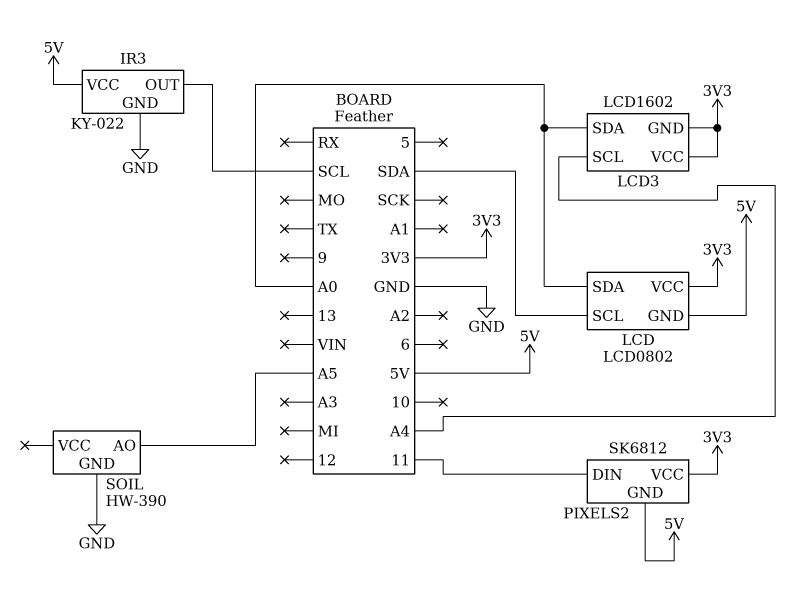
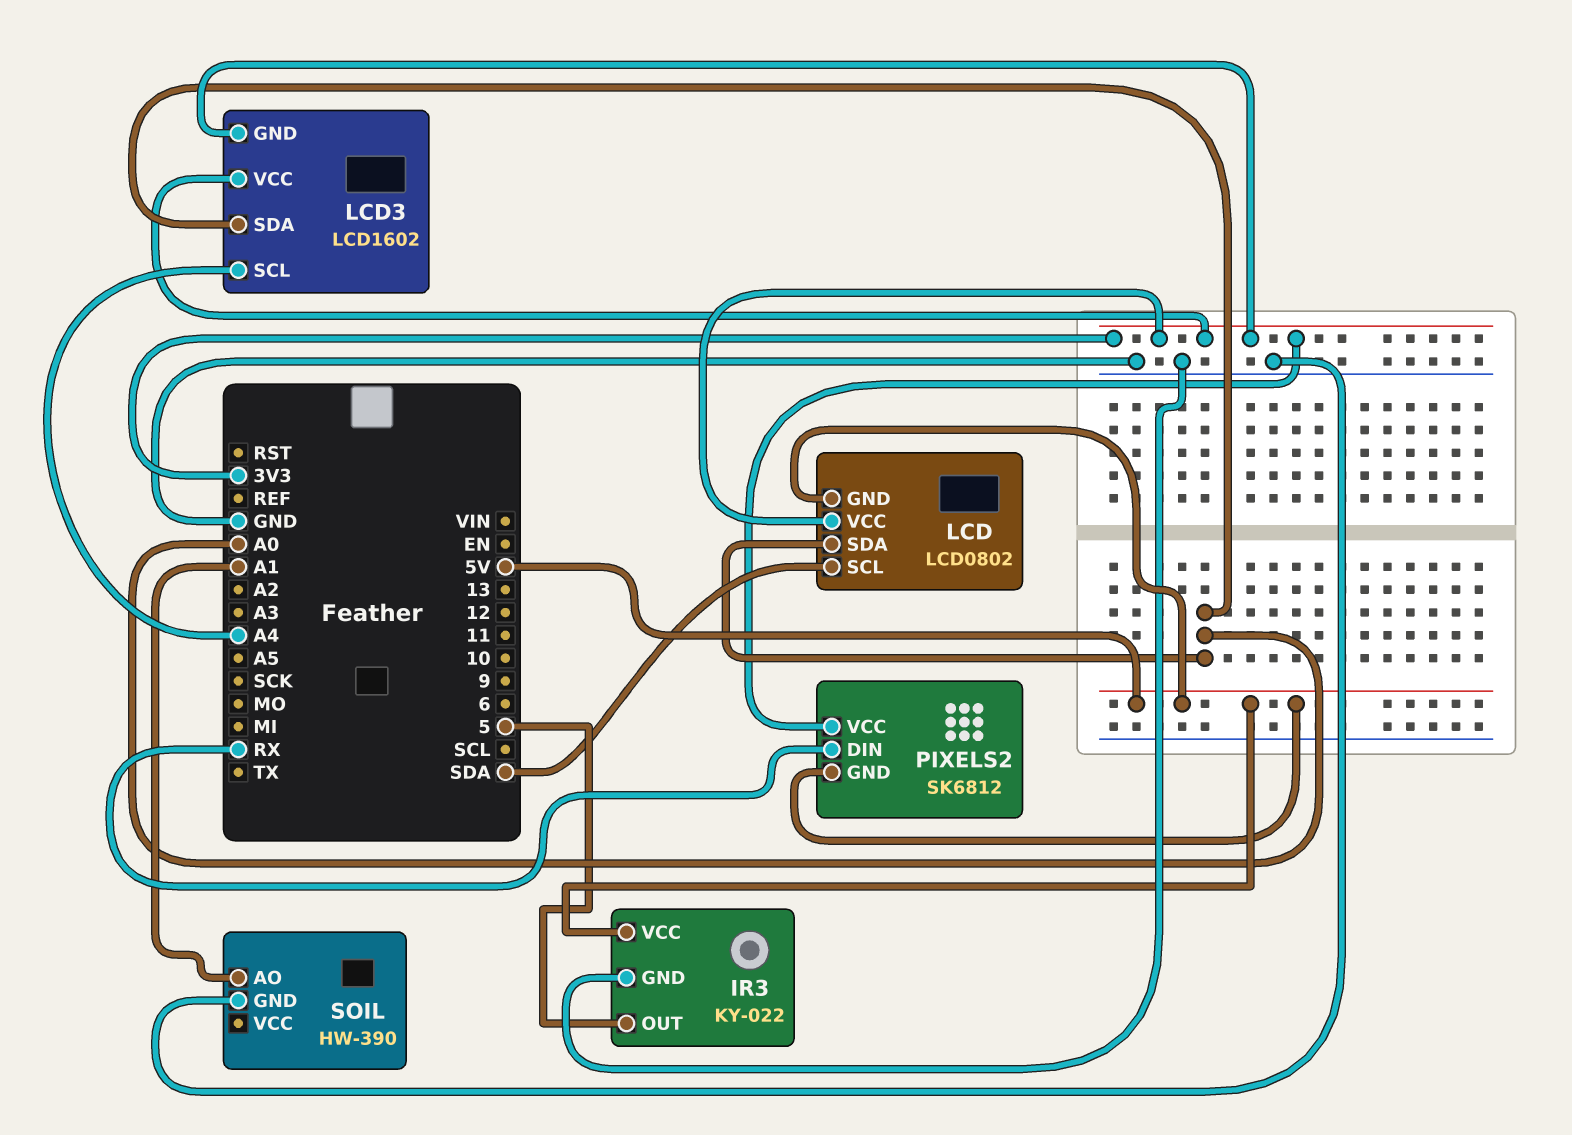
IR3 pin OUT: SCL -> 5
PIXELS2 pin DIN: 11 -> RX
SOIL pin AO: A5 -> A1

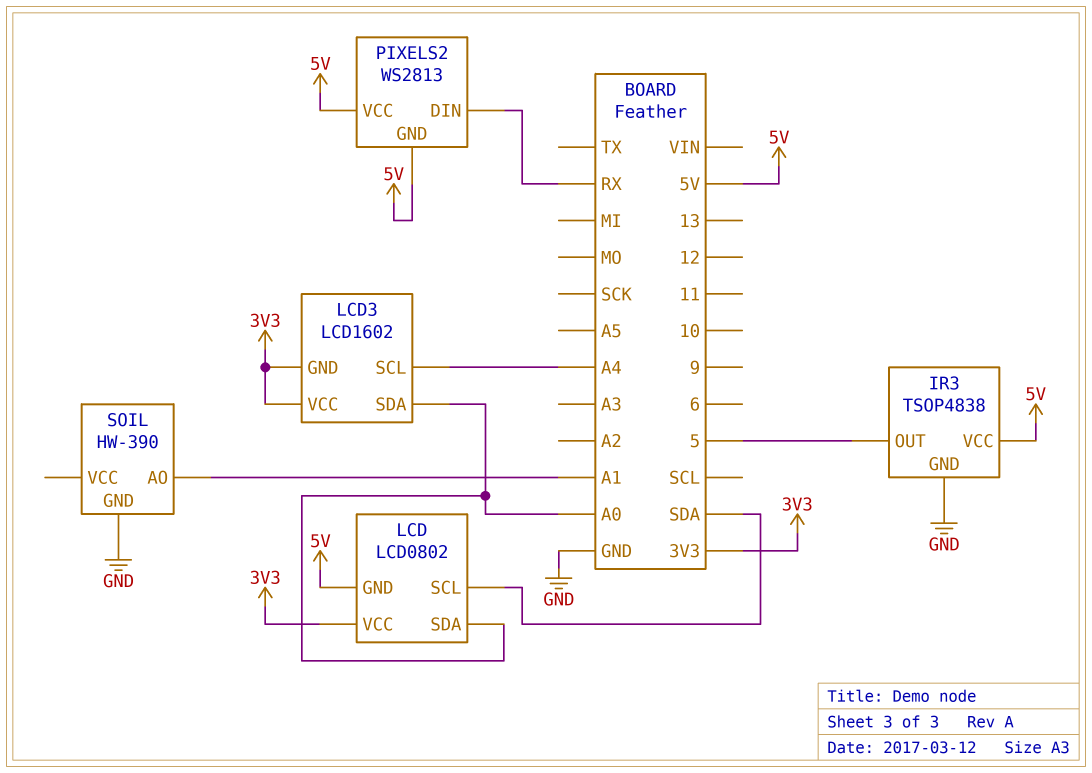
IR3: KY-022 -> TSOP4838
PIXELS2: SK6812 -> WS2813
PIXELS2 pin VCC: 3V3 -> 5V

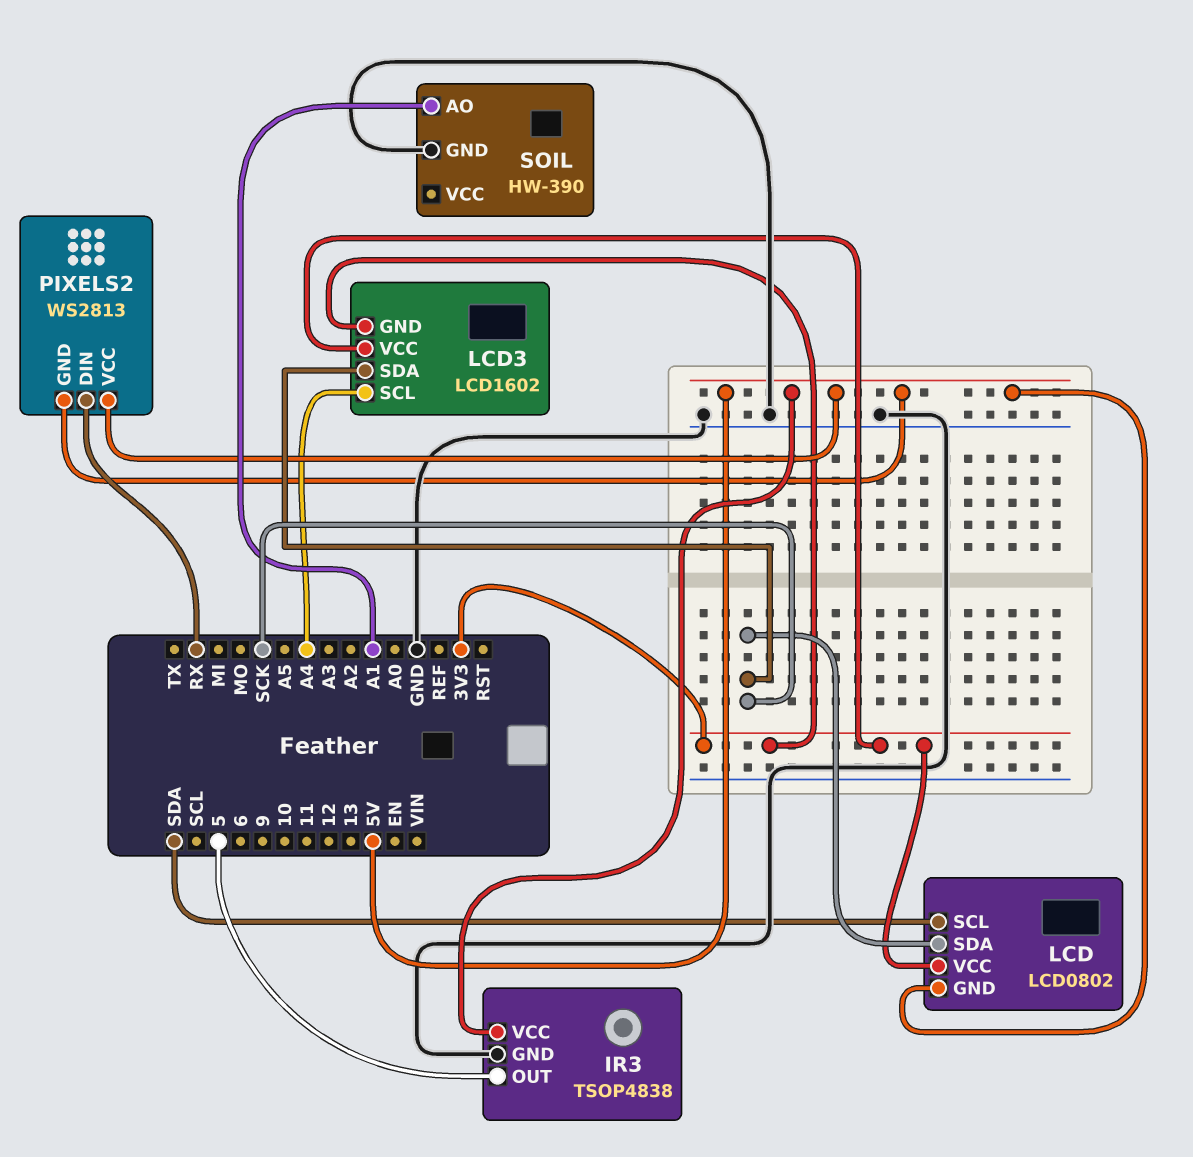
LCD pin SDA: A0 -> SCK
LCD3 pin SDA: A0 -> SCK

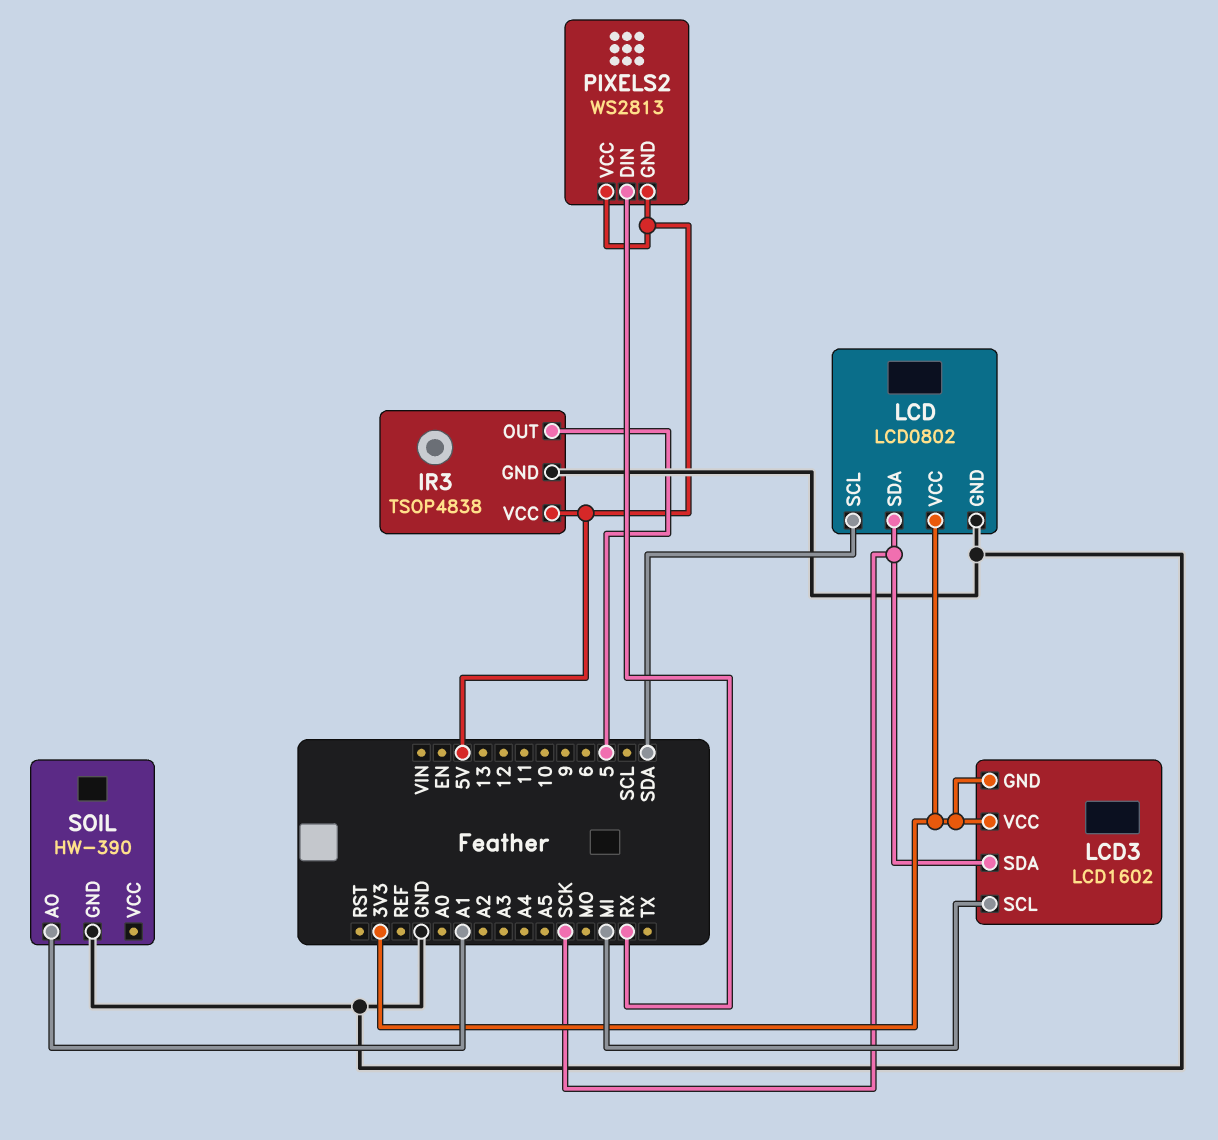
LCD pin GND: 5V -> GND
LCD3 pin SCL: A4 -> MI

